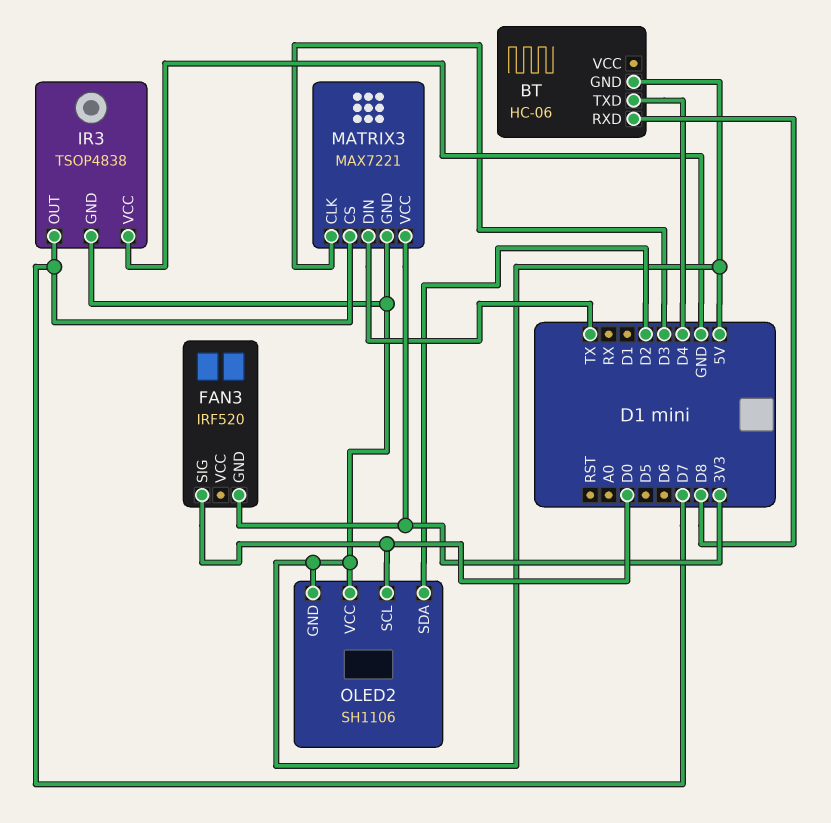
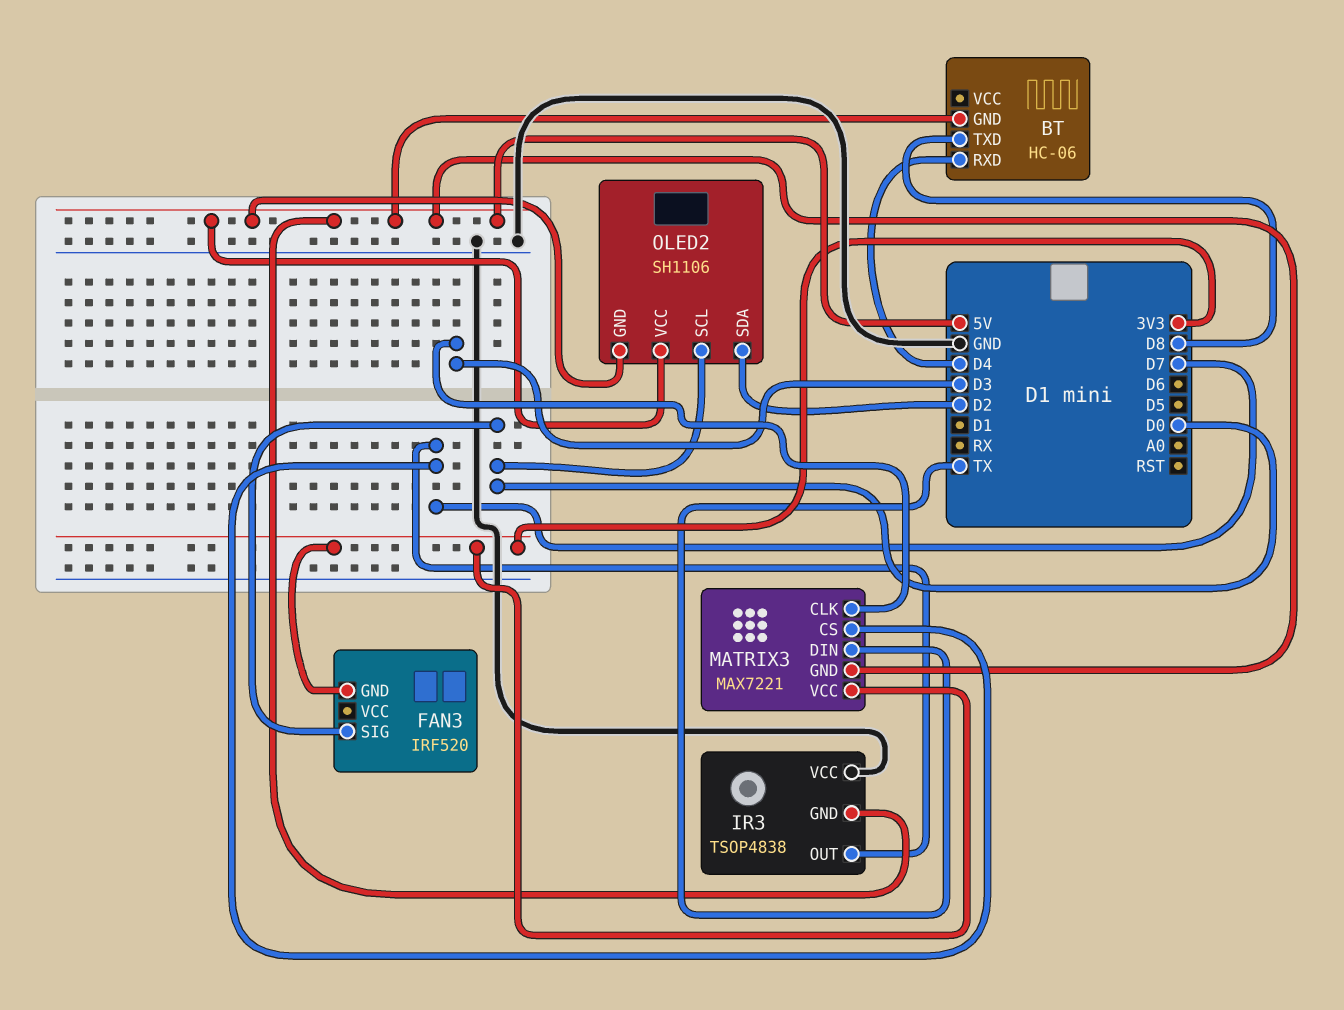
BT pin RXD: D8 -> D4
BT pin TXD: D4 -> D8

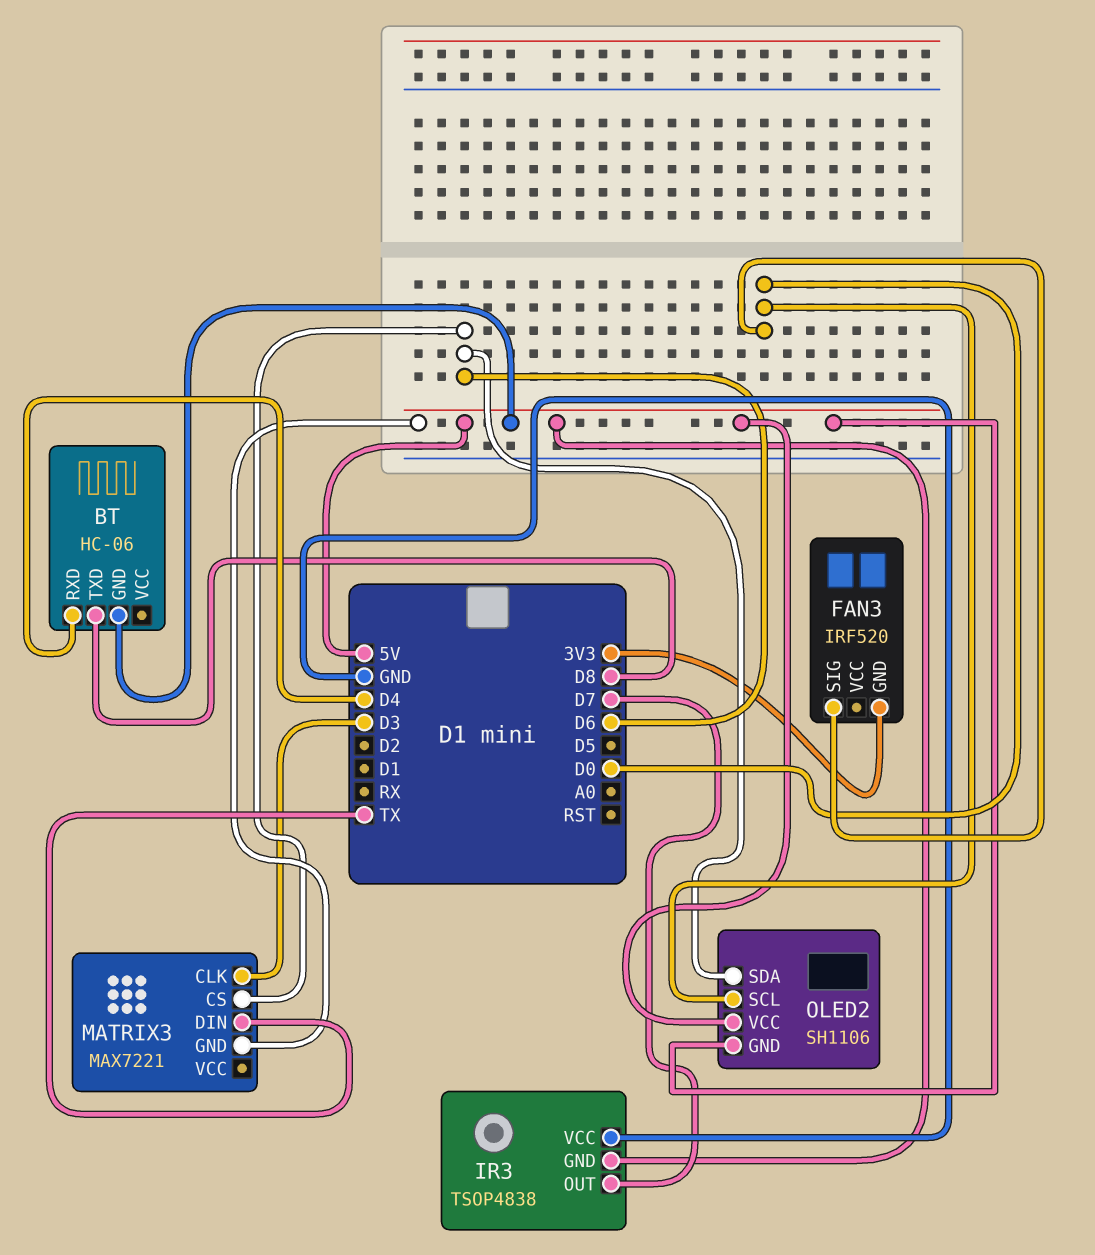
MATRIX3 pin CS: D7 -> D6
MATRIX3 pin VCC: 3V3 -> none
OLED2 pin SDA: D2 -> D6

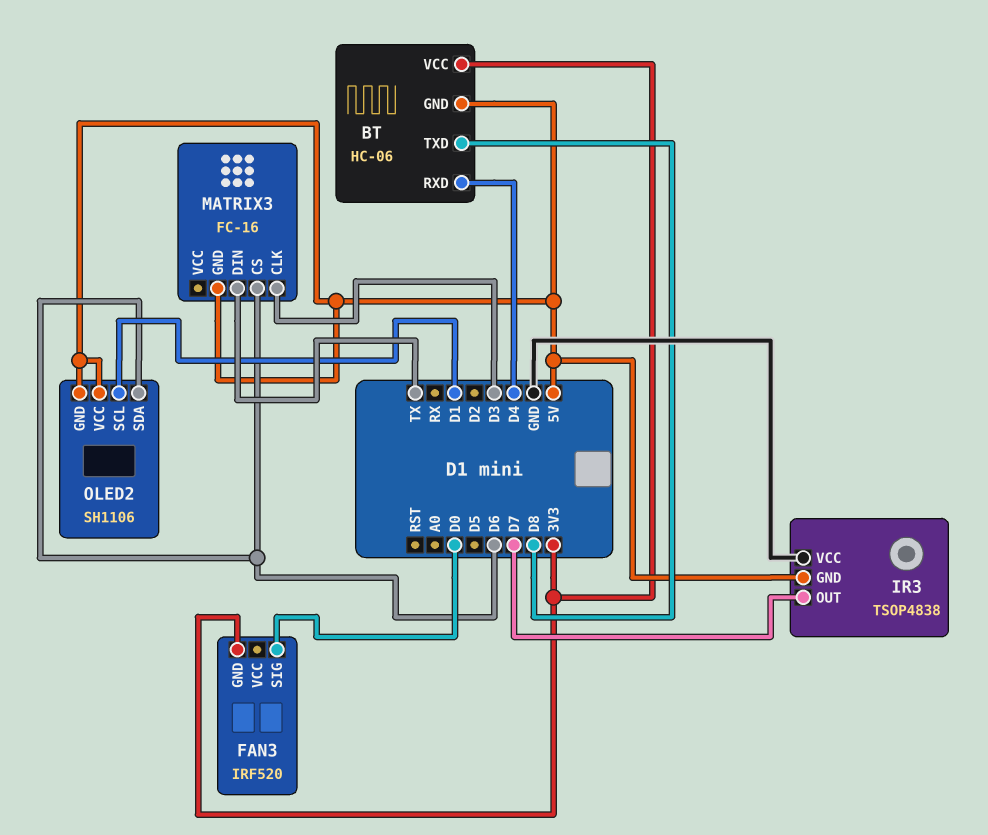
BT pin VCC: none -> 3V3
MATRIX3: MAX7221 -> FC-16
OLED2 pin SCL: D0 -> D1

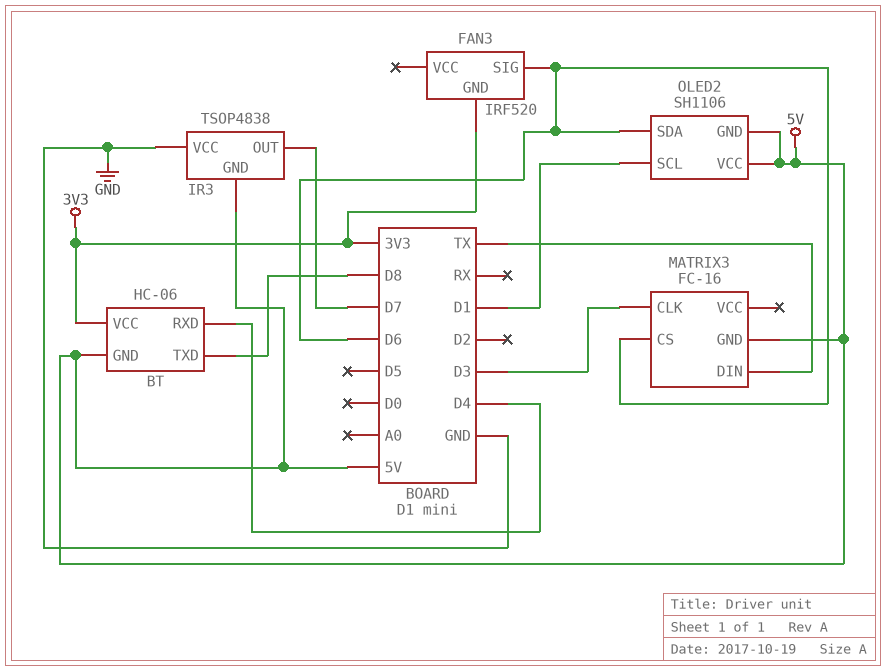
FAN3 pin SIG: D0 -> D6

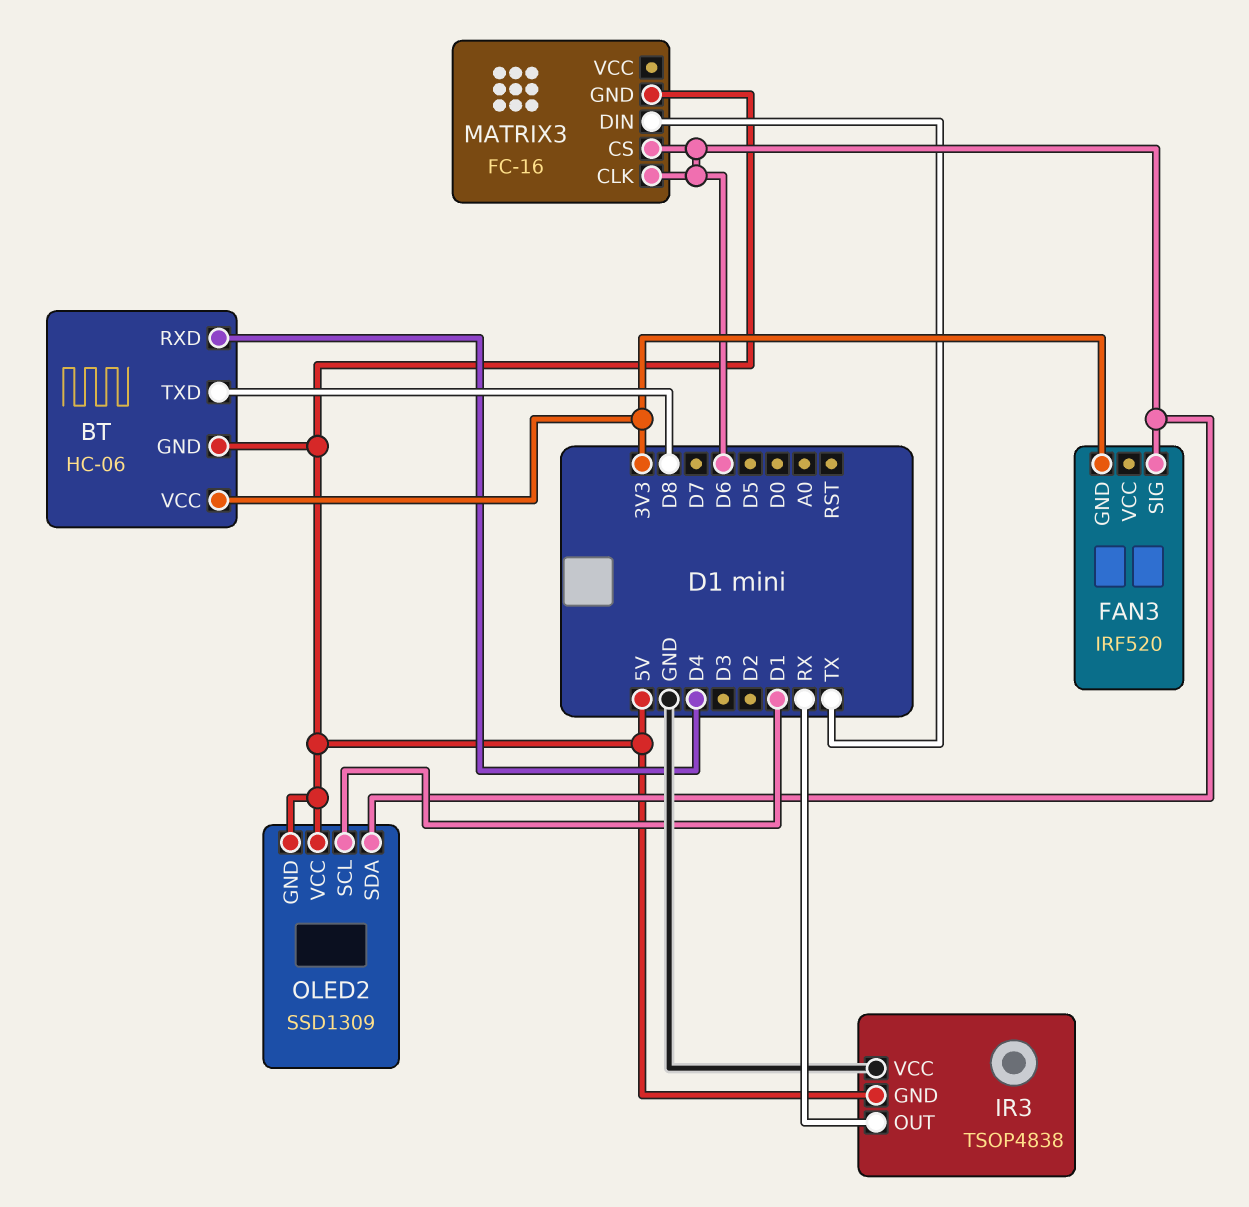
IR3 pin OUT: D7 -> RX
MATRIX3 pin CLK: D3 -> D6
OLED2: SH1106 -> SSD1309

